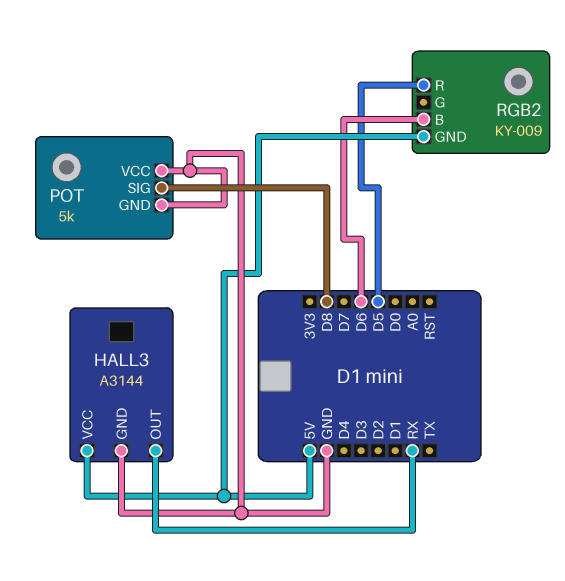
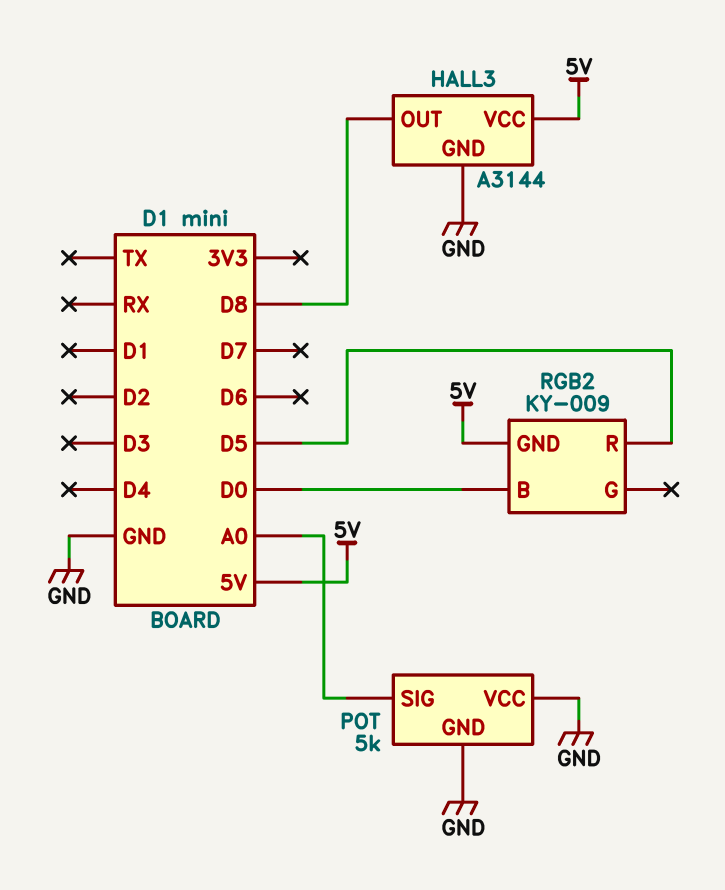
HALL3 pin OUT: RX -> D8
POT pin SIG: D8 -> A0
RGB2 pin B: D6 -> D0

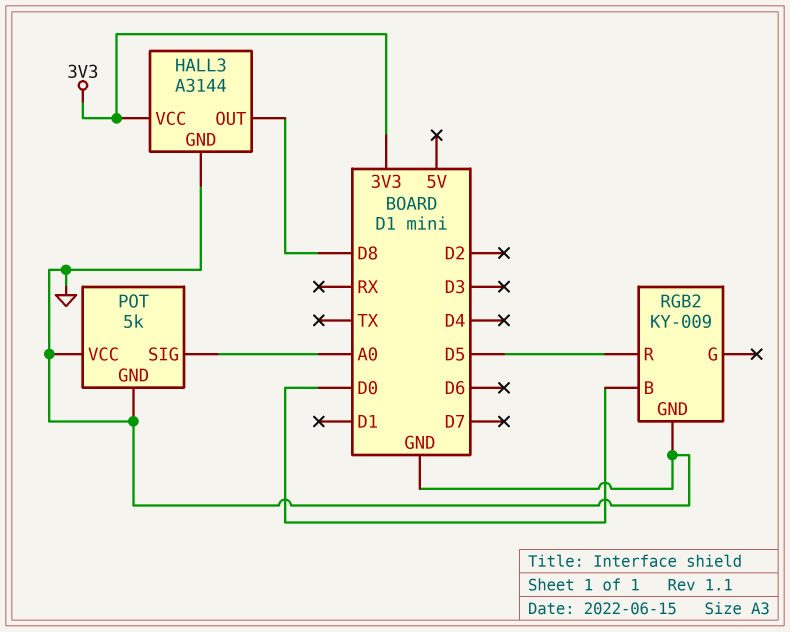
HALL3 pin VCC: 5V -> 3V3
RGB2 pin GND: 5V -> GND

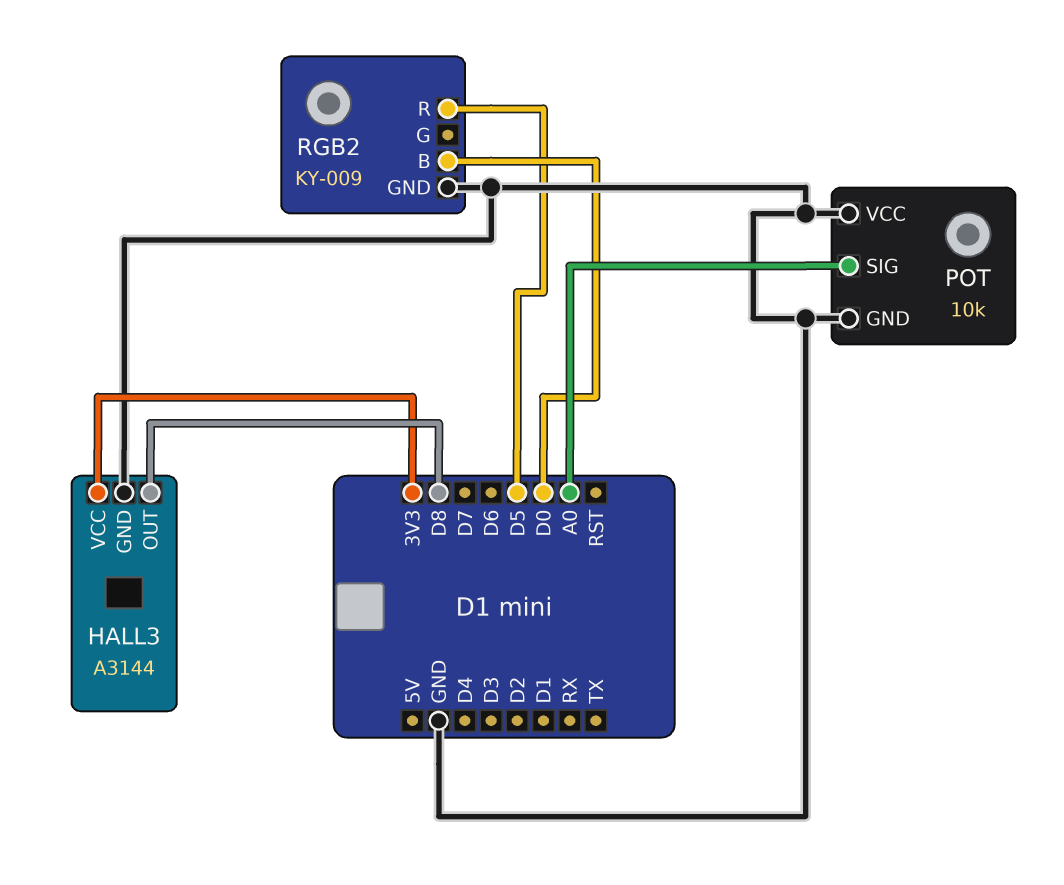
POT: 5k -> 10k

